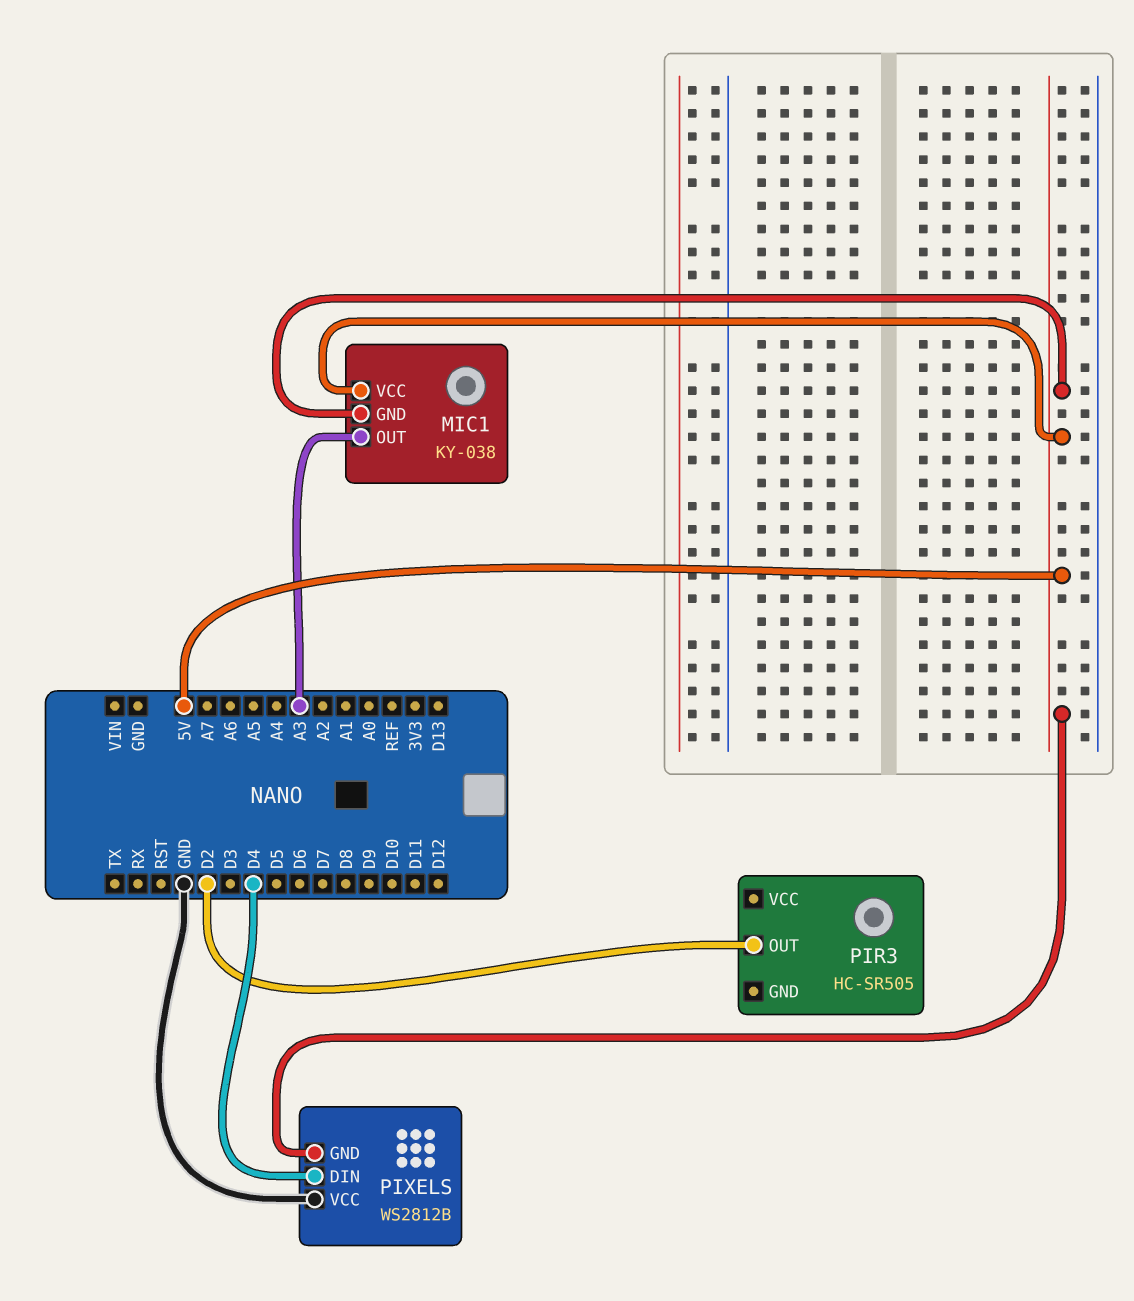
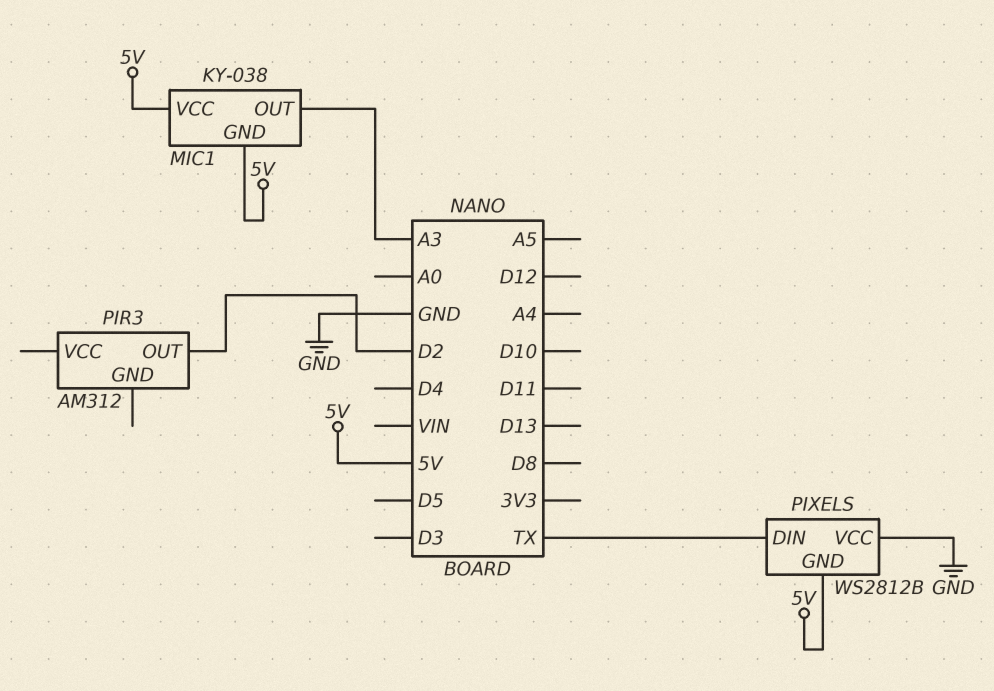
PIR3: HC-SR505 -> AM312
PIXELS pin DIN: D4 -> TX

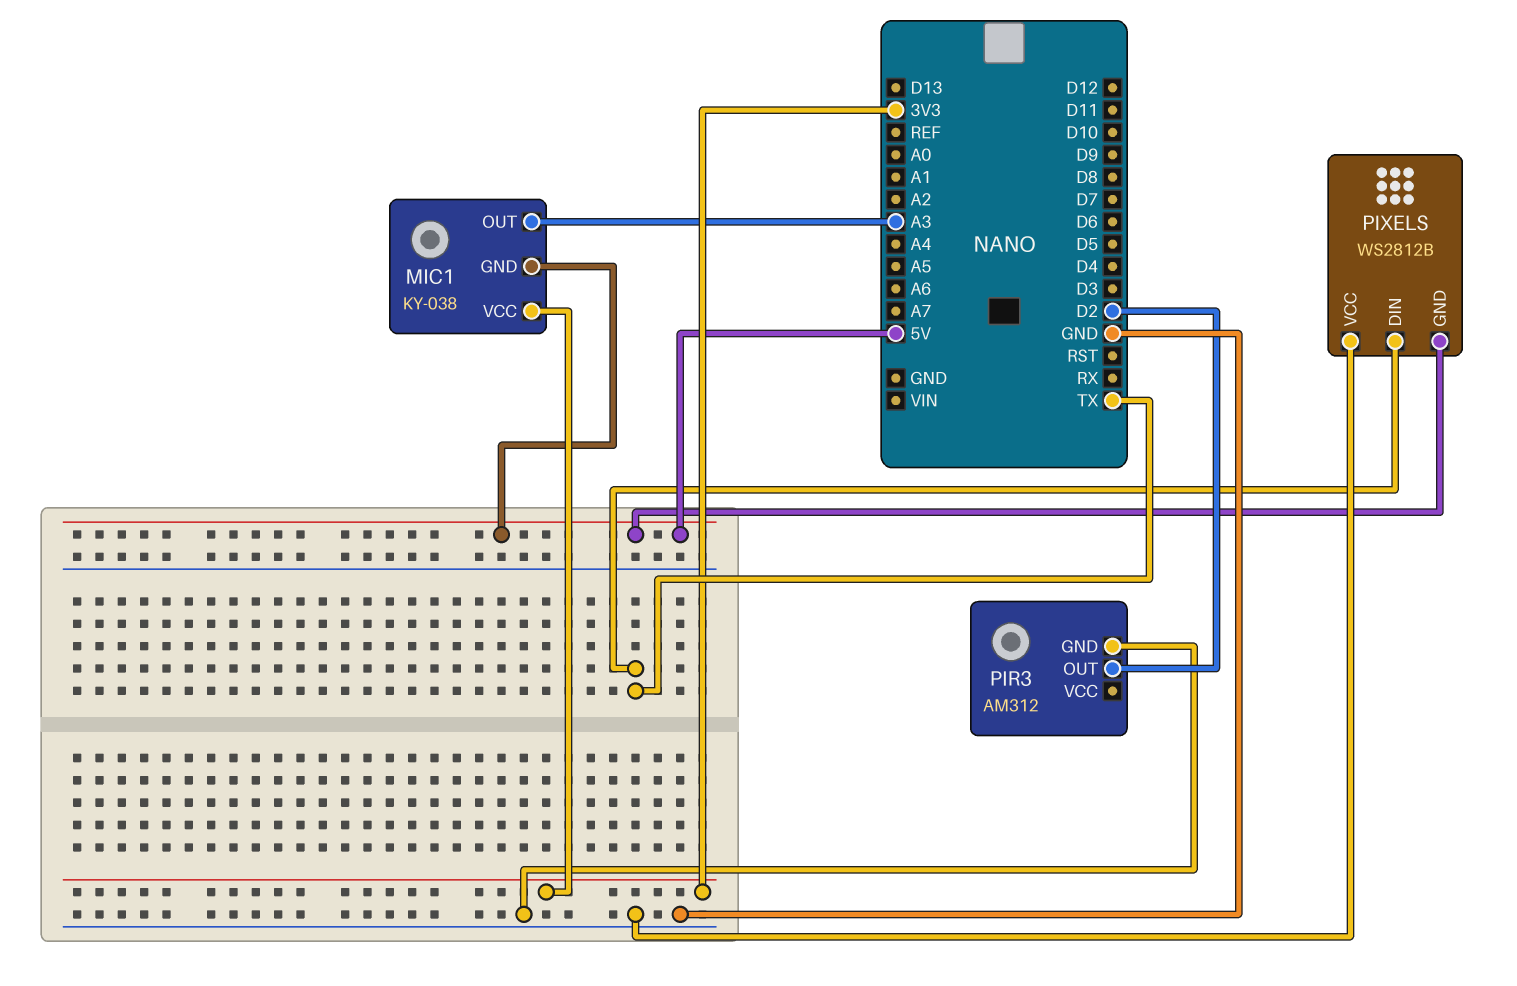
MIC1 pin VCC: 5V -> 3V3
PIR3 pin GND: none -> GND

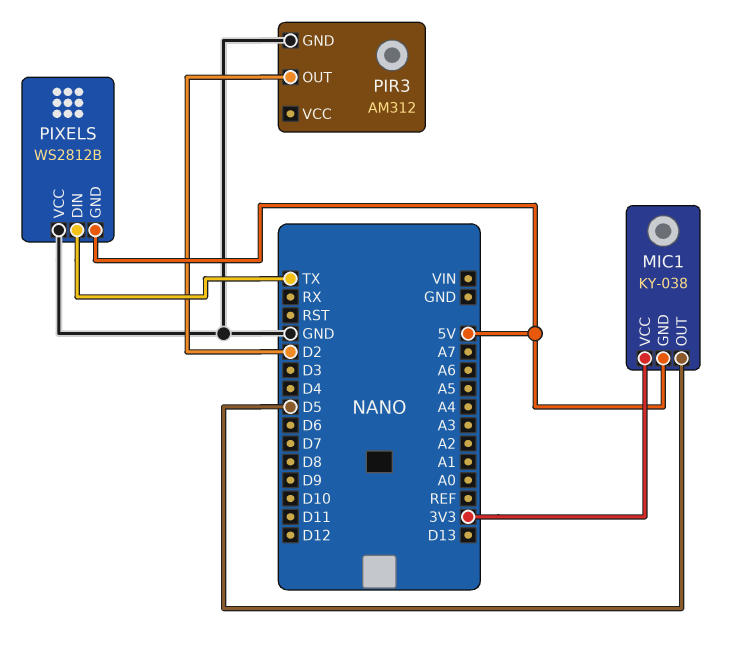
MIC1 pin OUT: A3 -> D5

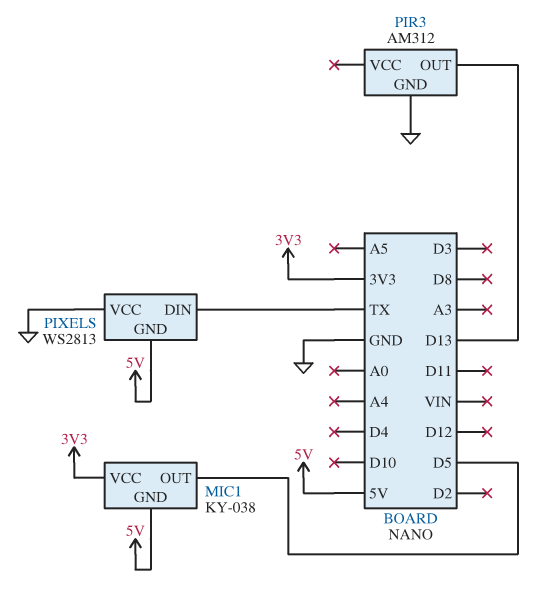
PIR3 pin OUT: D2 -> D13
PIXELS: WS2812B -> WS2813

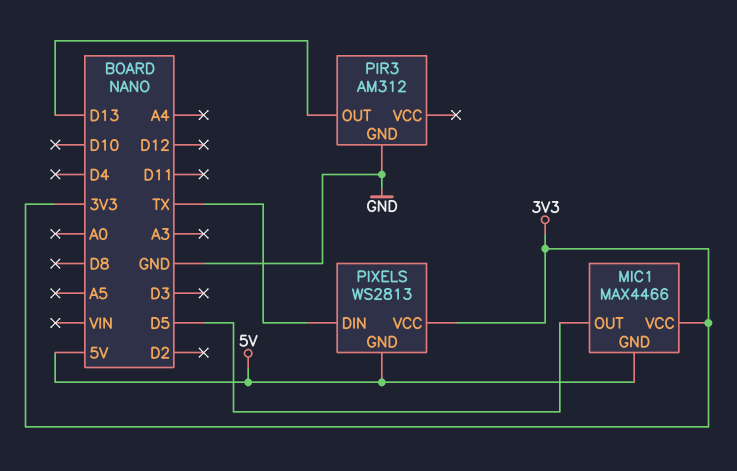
MIC1: KY-038 -> MAX4466
PIXELS pin VCC: GND -> 3V3

